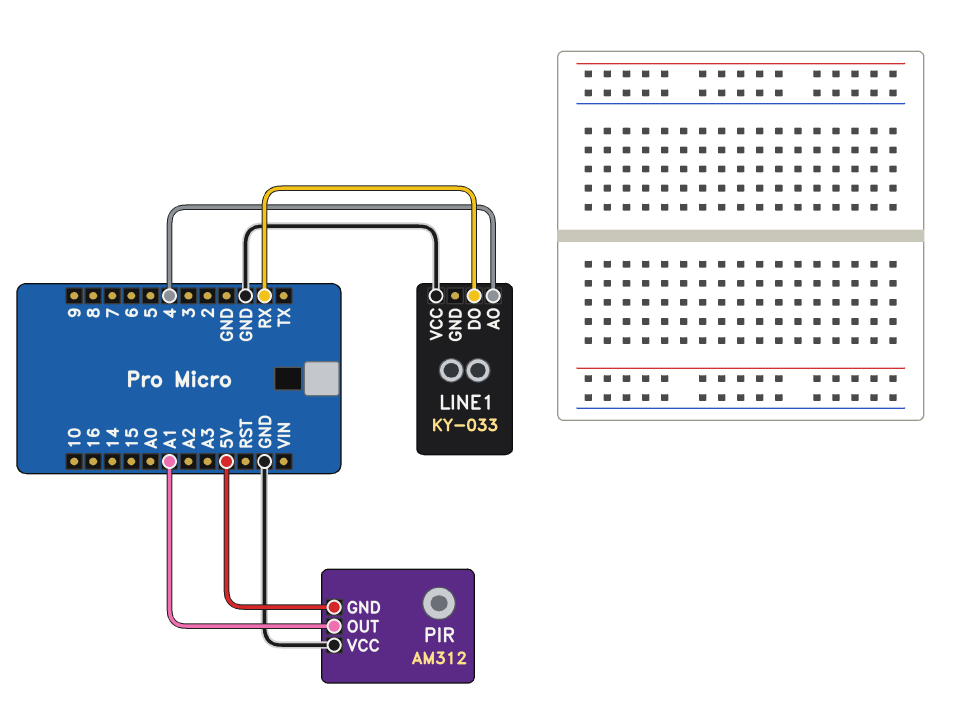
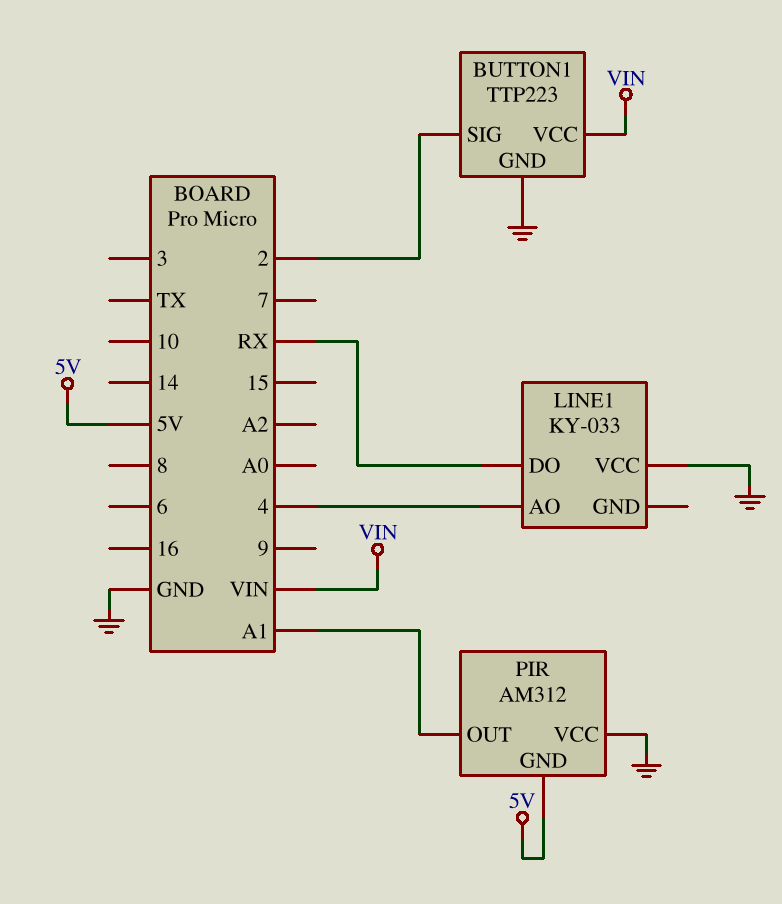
BUTTON1: none -> TTP223
BUTTON1 pin GND: none -> GND
BUTTON1 pin SIG: none -> 2
BUTTON1 pin VCC: none -> VIN

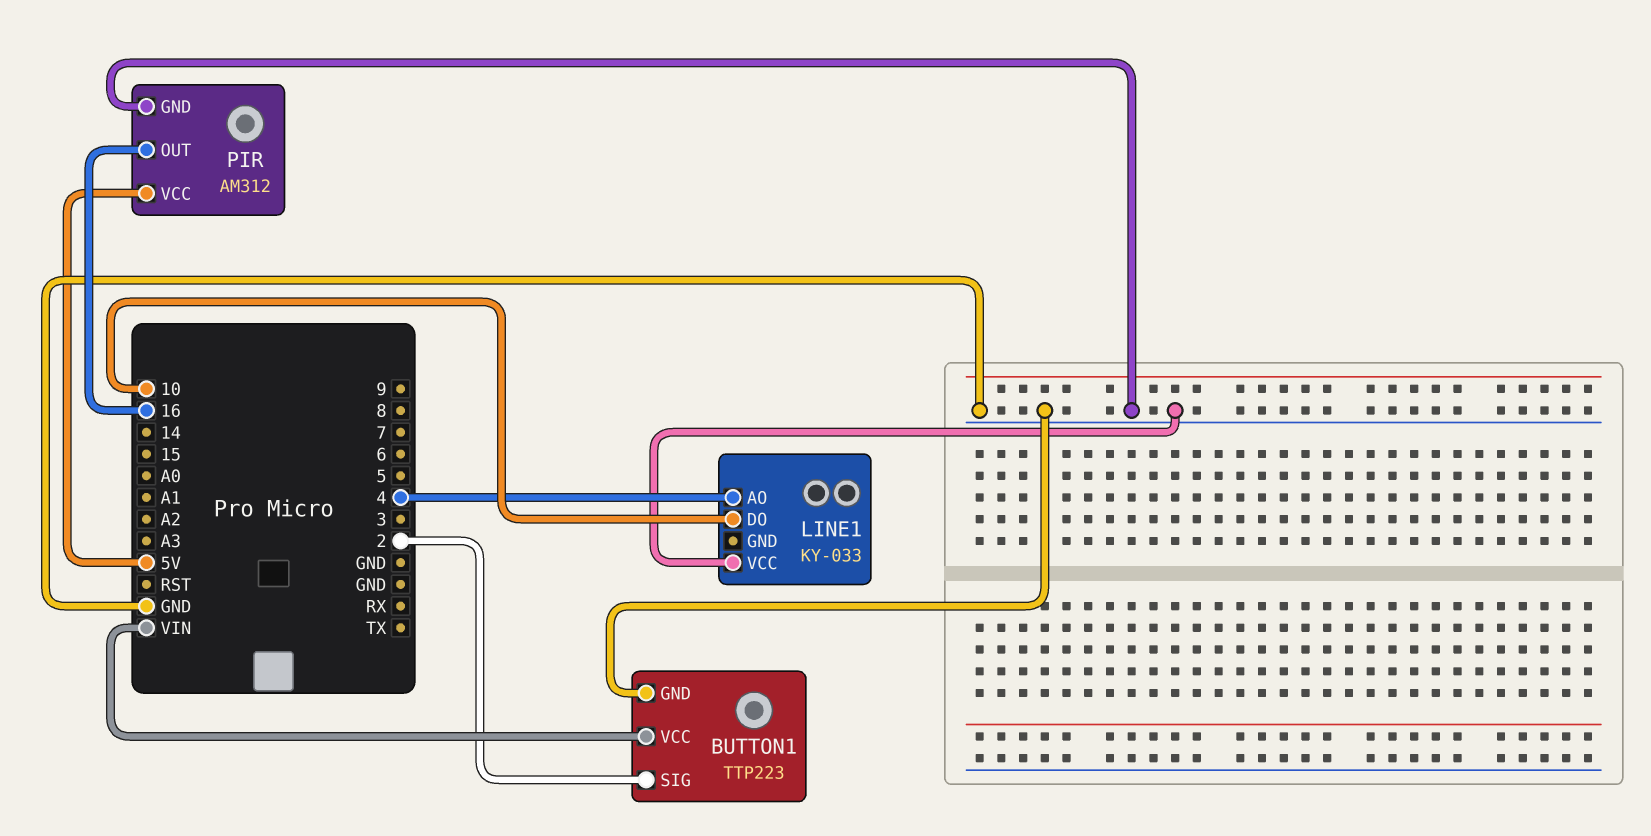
LINE1 pin DO: RX -> 10
PIR pin GND: 5V -> GND
PIR pin OUT: A1 -> 16
PIR pin VCC: GND -> 5V

